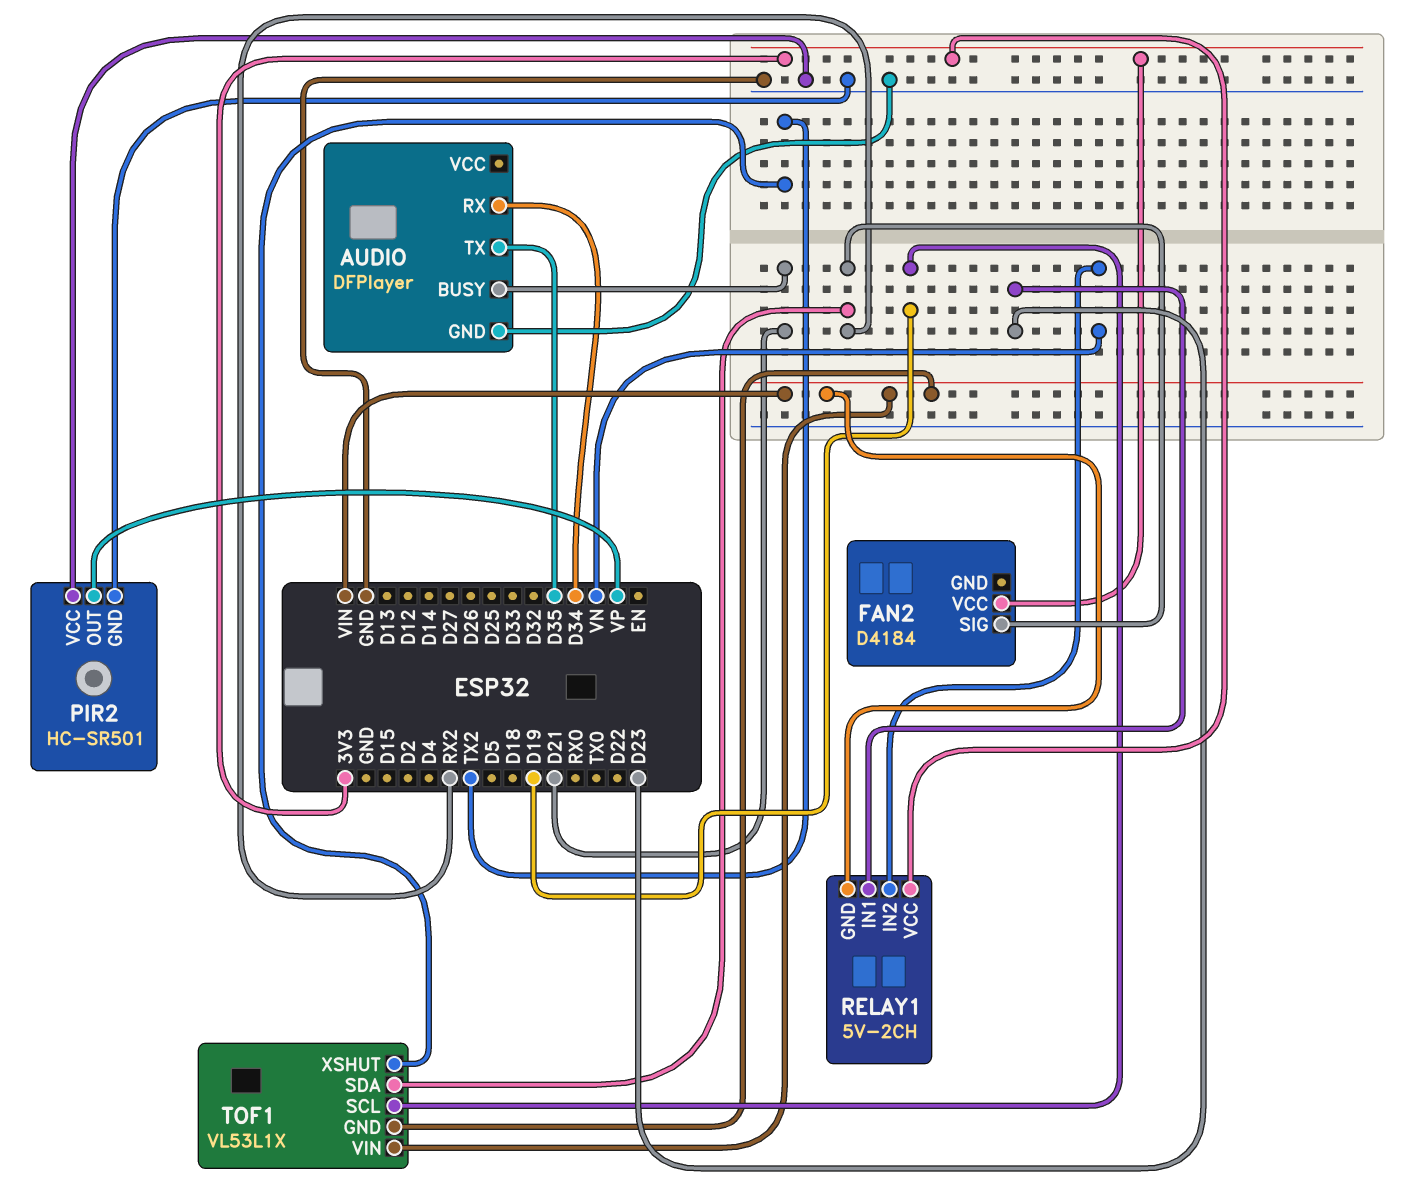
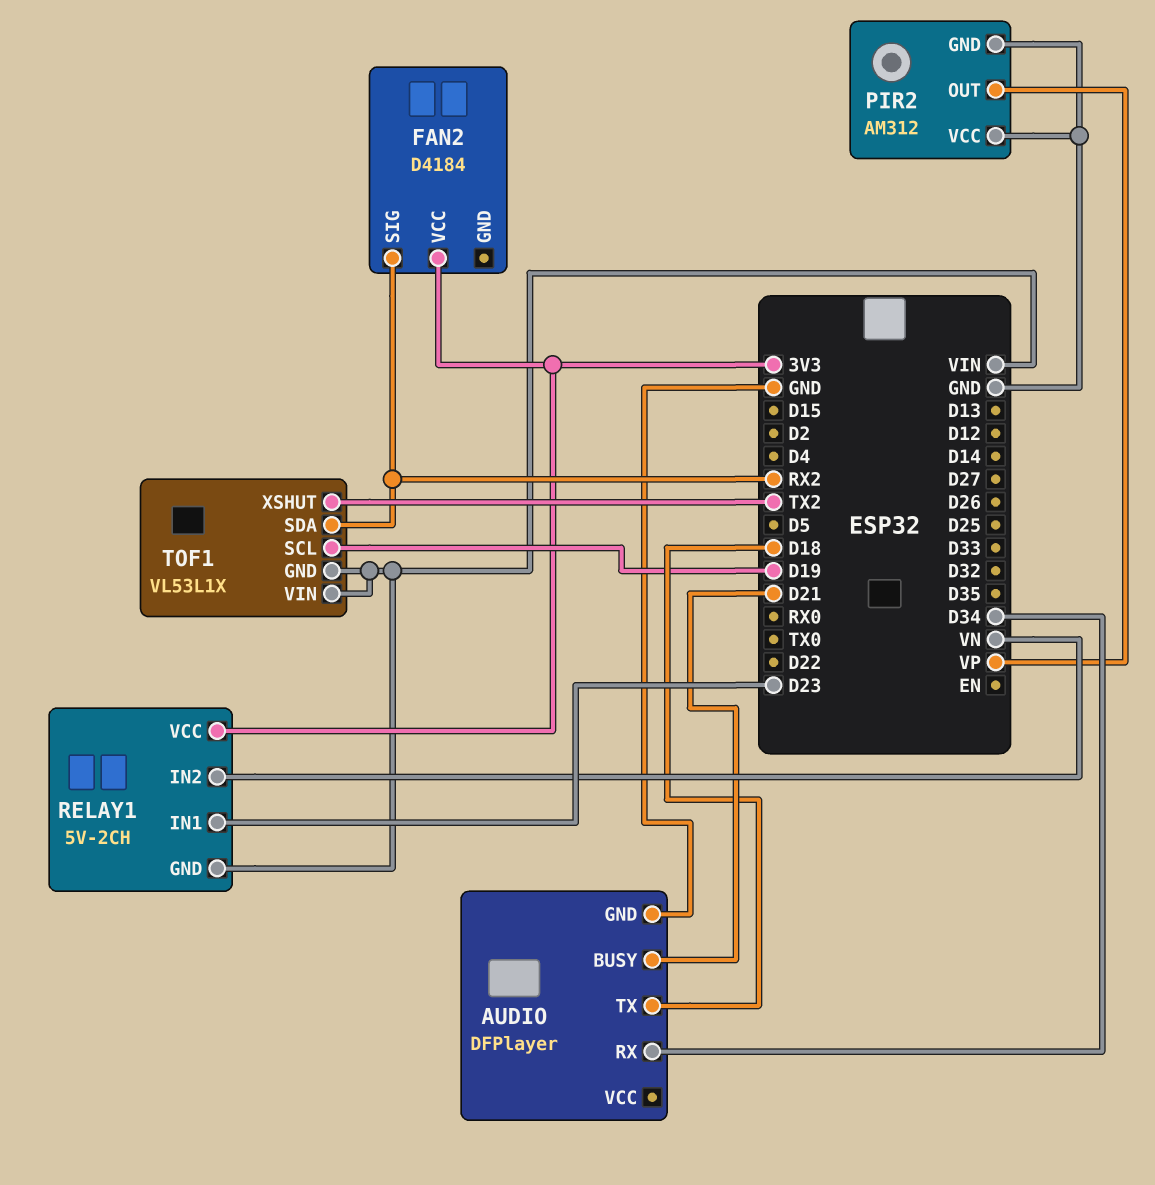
AUDIO pin TX: D35 -> D18
PIR2: HC-SR501 -> AM312

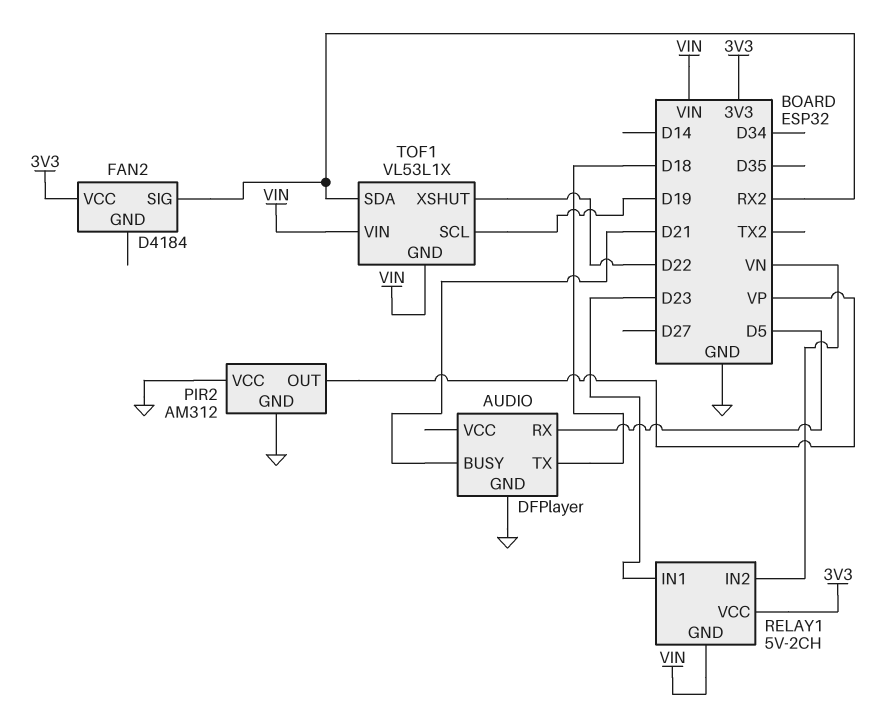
AUDIO pin RX: D34 -> D5
TOF1 pin XSHUT: TX2 -> D22

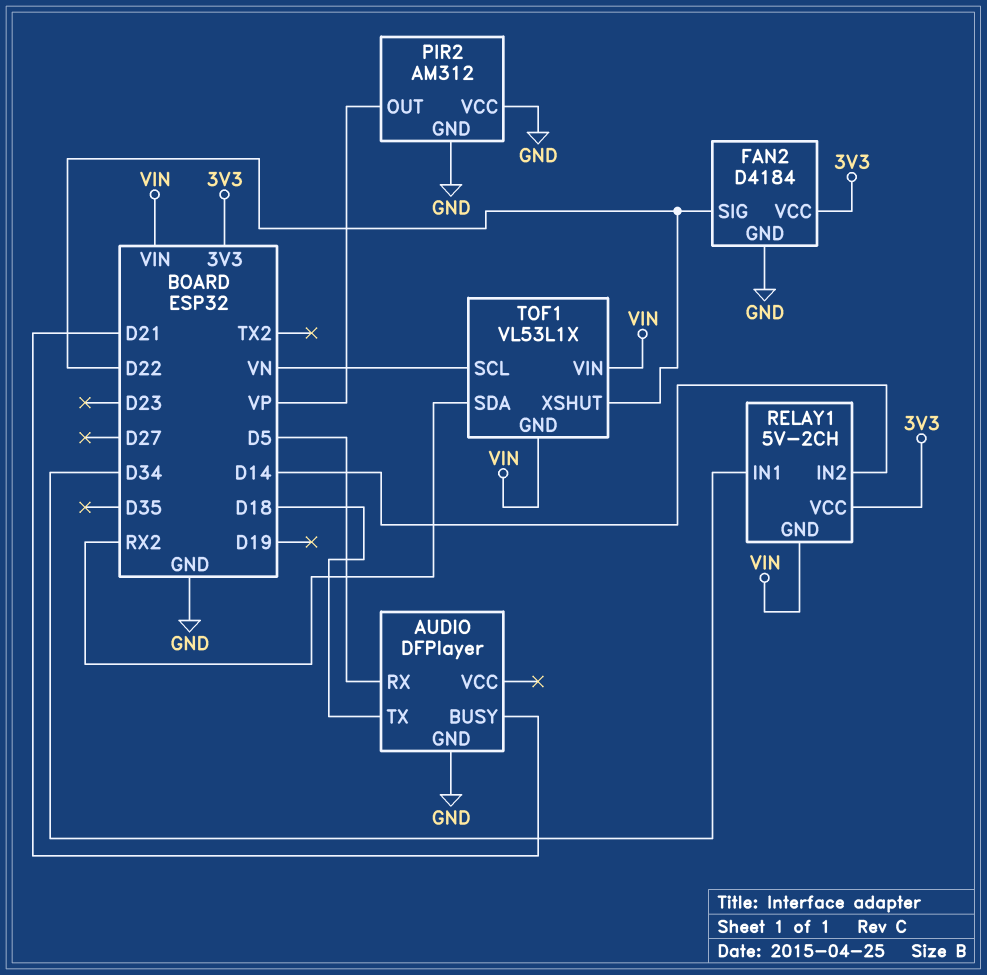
FAN2 pin GND: none -> GND
FAN2 pin SIG: RX2 -> D22
RELAY1 pin IN1: D23 -> D34
RELAY1 pin IN2: VN -> D14
TOF1 pin SCL: D19 -> VN

